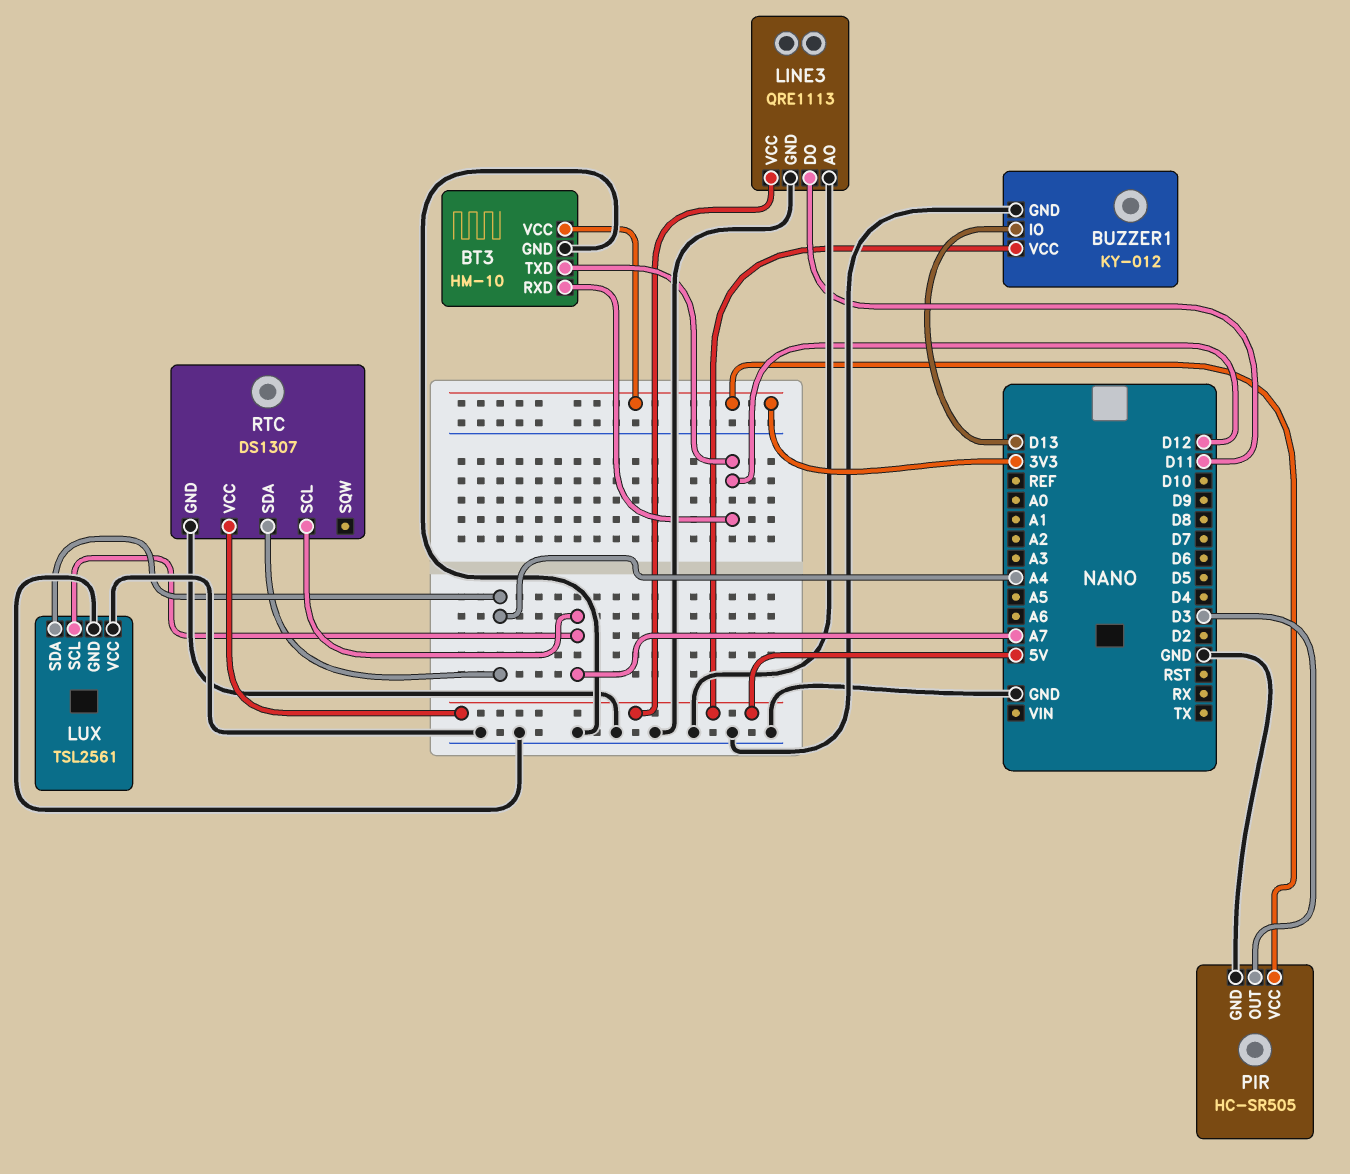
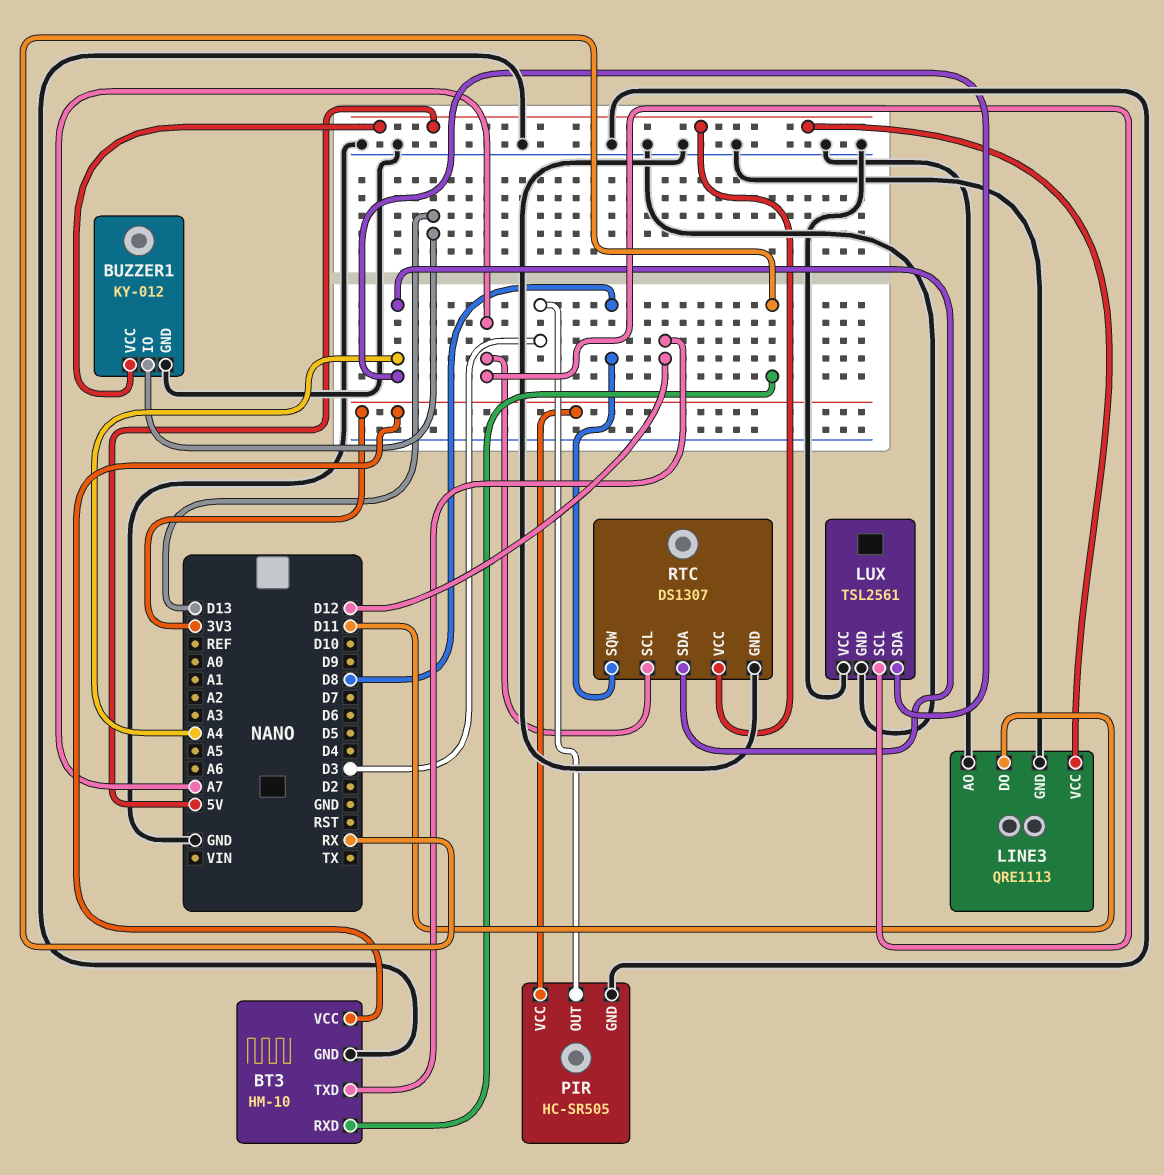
BT3 pin RXD: D12 -> RX
RTC pin SQW: none -> D8

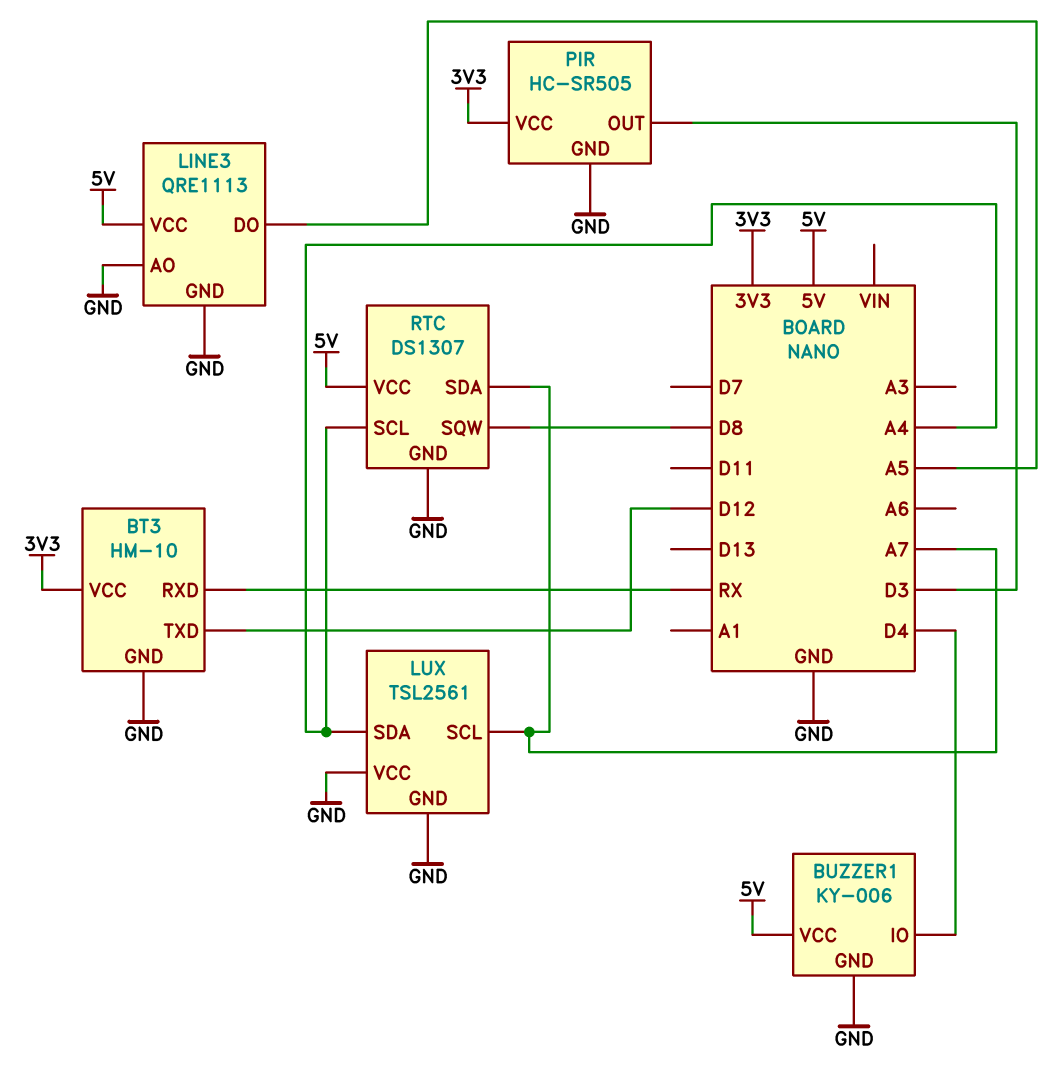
BUZZER1: KY-012 -> KY-006
BUZZER1 pin IO: D13 -> D4
LINE3 pin DO: D11 -> A5
RTC pin SCL: A7 -> A4
RTC pin SDA: A4 -> A7

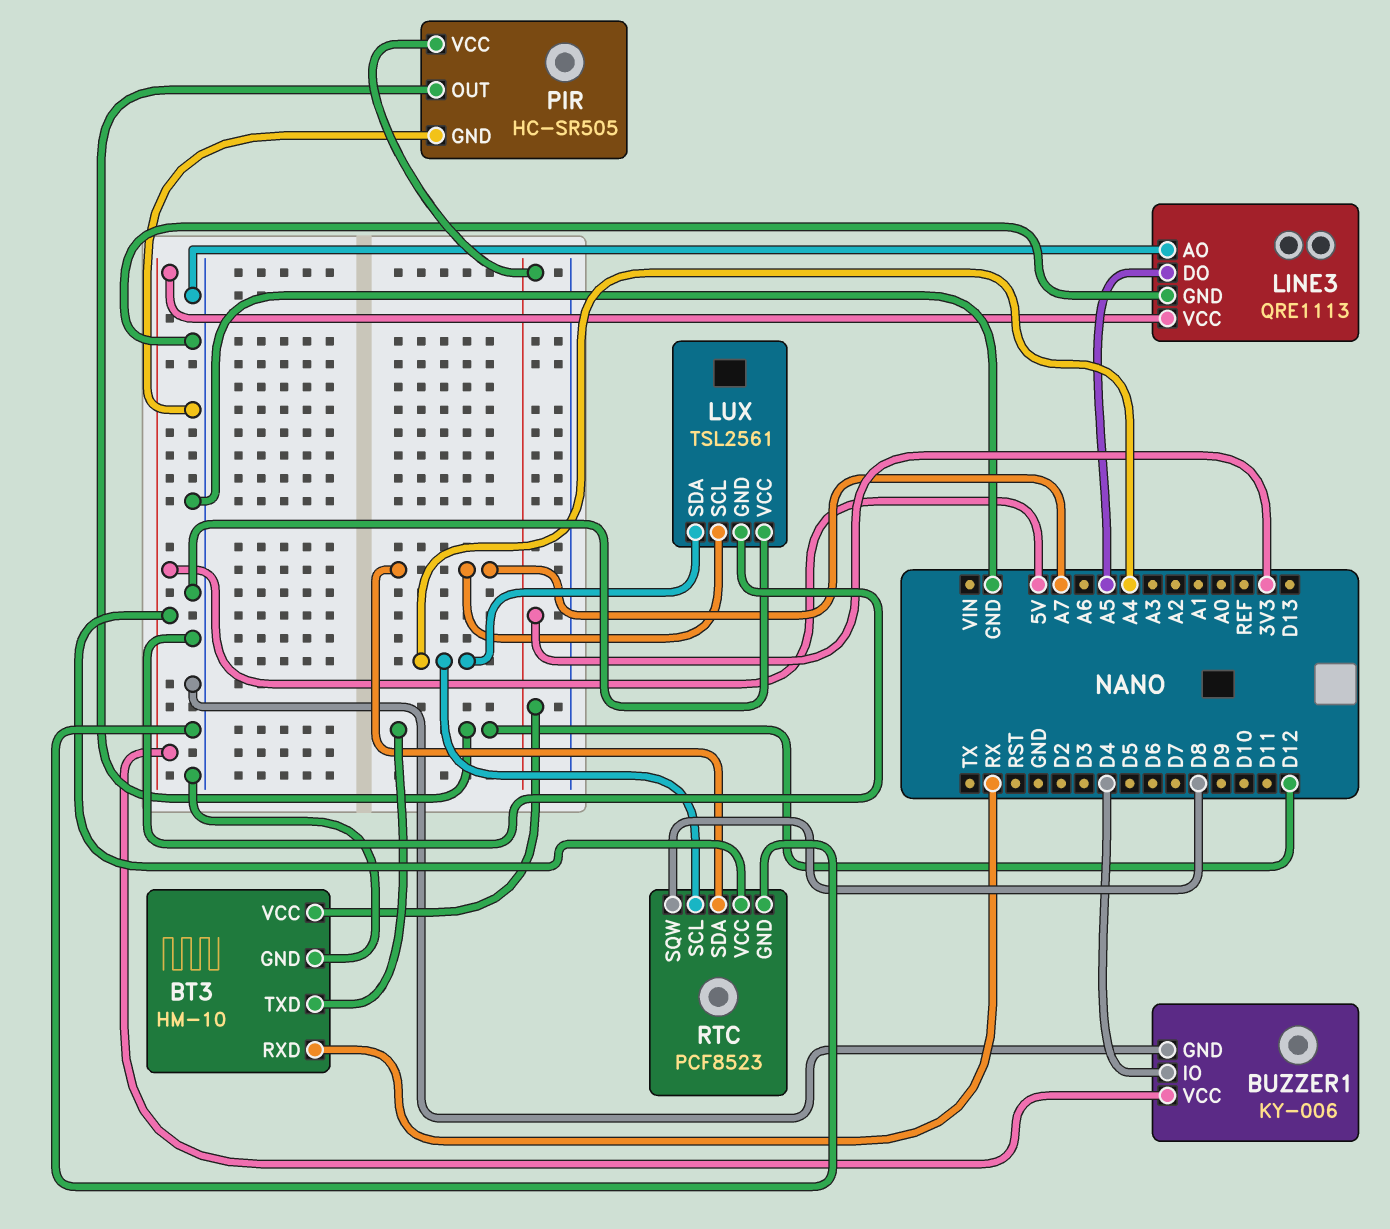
PIR pin OUT: D3 -> D12
RTC: DS1307 -> PCF8523

